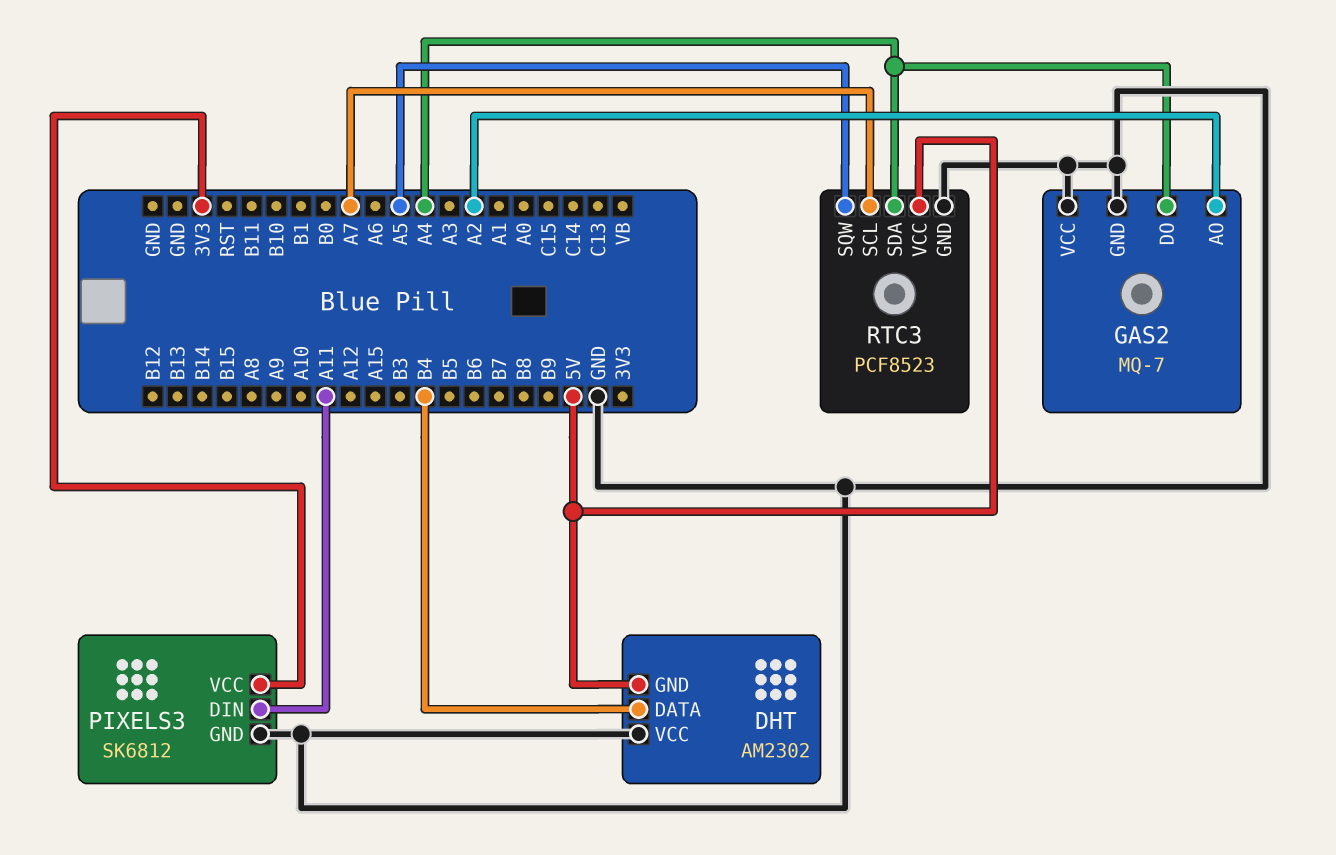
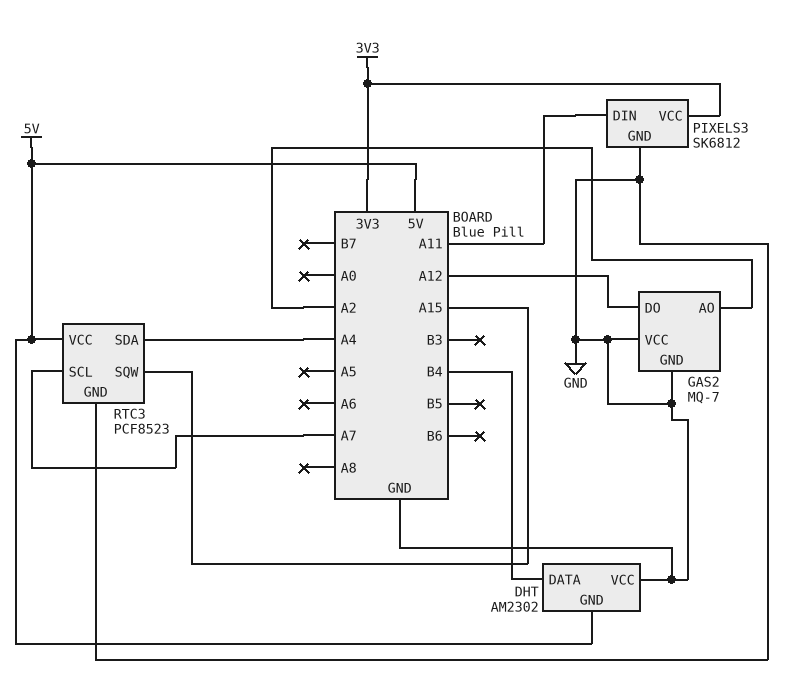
GAS2 pin DO: A4 -> A12
RTC3 pin SQW: A5 -> A15

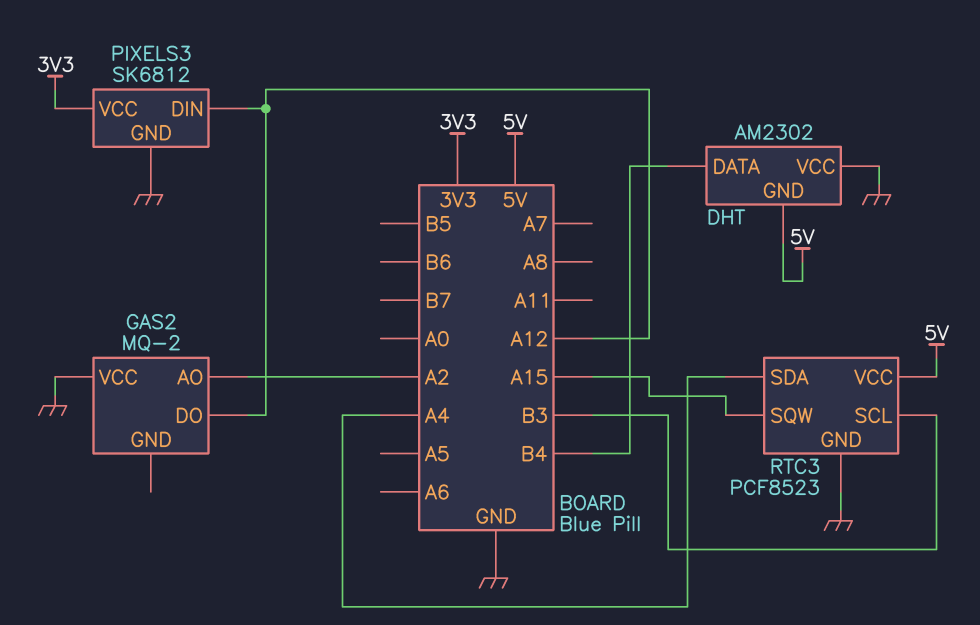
GAS2: MQ-7 -> MQ-2
GAS2 pin GND: GND -> none
PIXELS3 pin DIN: A11 -> A12
RTC3 pin SCL: A7 -> B3

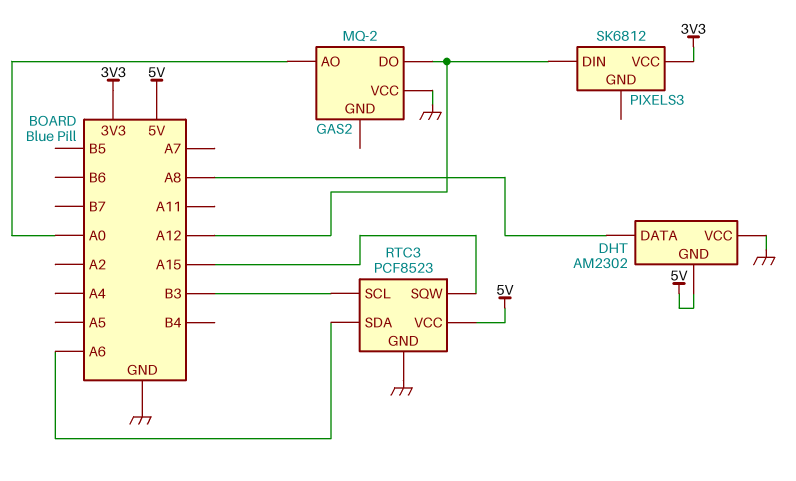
DHT pin DATA: B4 -> A8
GAS2 pin AO: A2 -> A0
PIXELS3 pin GND: GND -> none
RTC3 pin SDA: A4 -> A6

